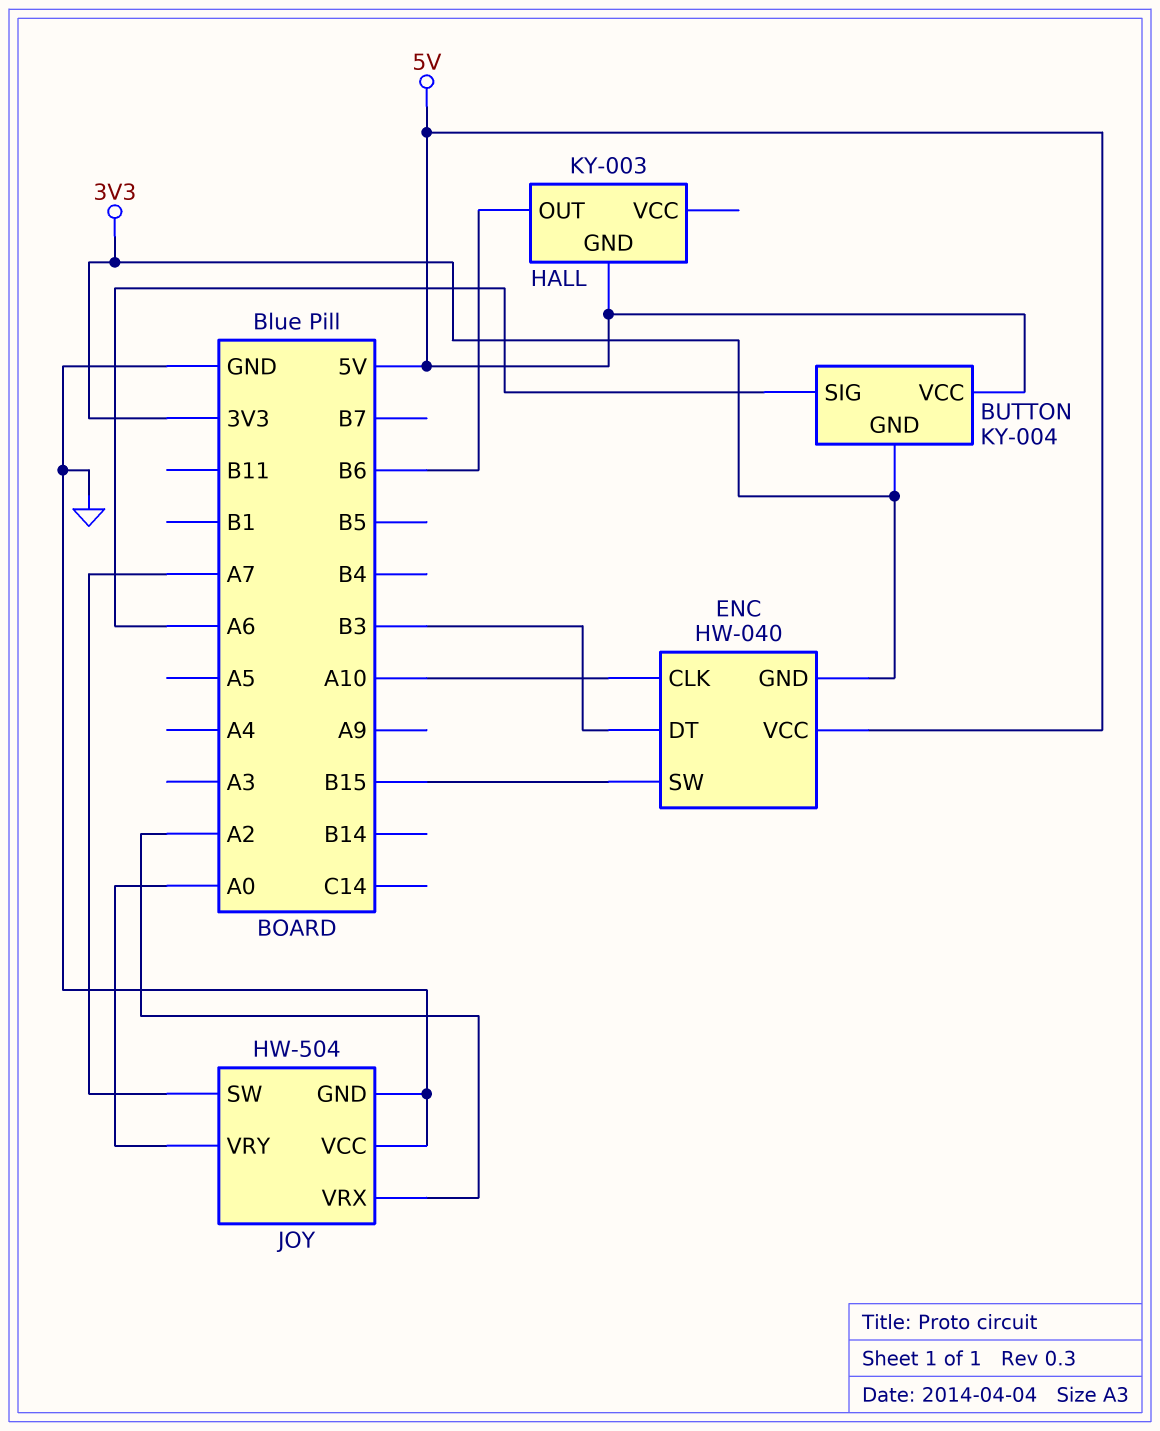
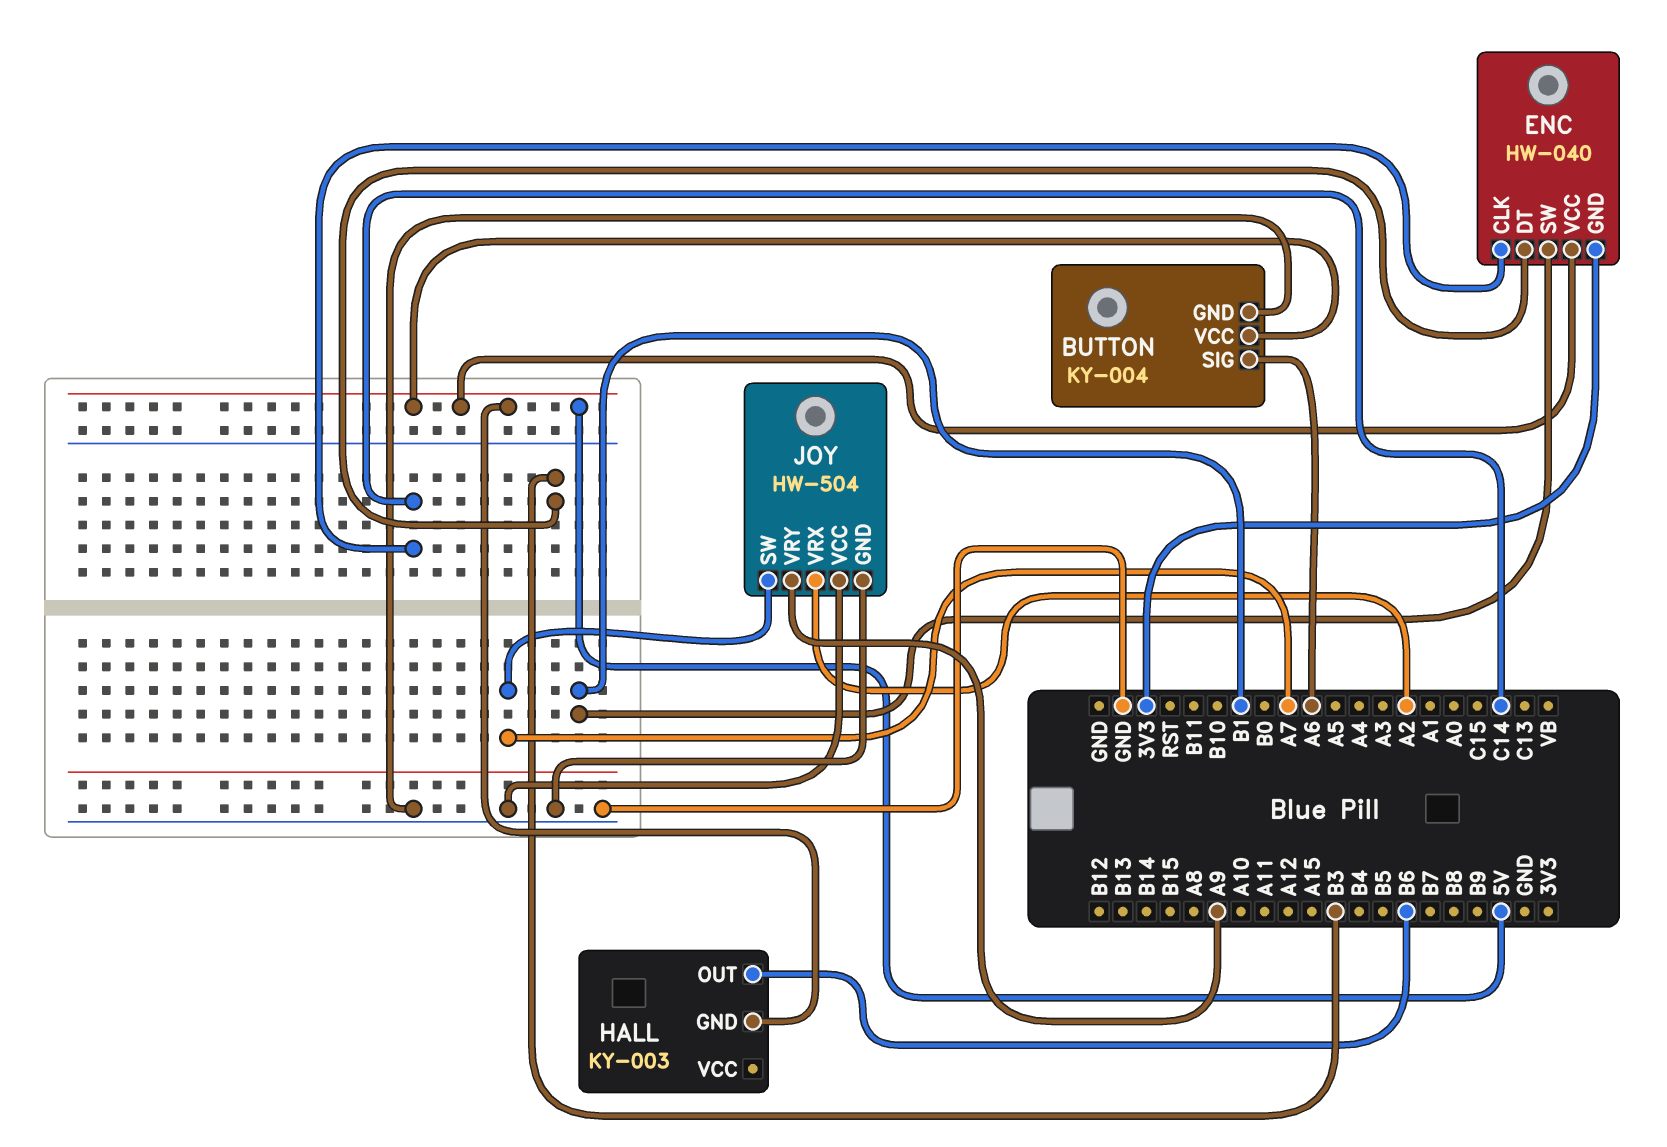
BUTTON pin GND: 3V3 -> GND
ENC pin CLK: A10 -> C14
ENC pin SW: B15 -> B1
JOY pin VRY: A0 -> A9

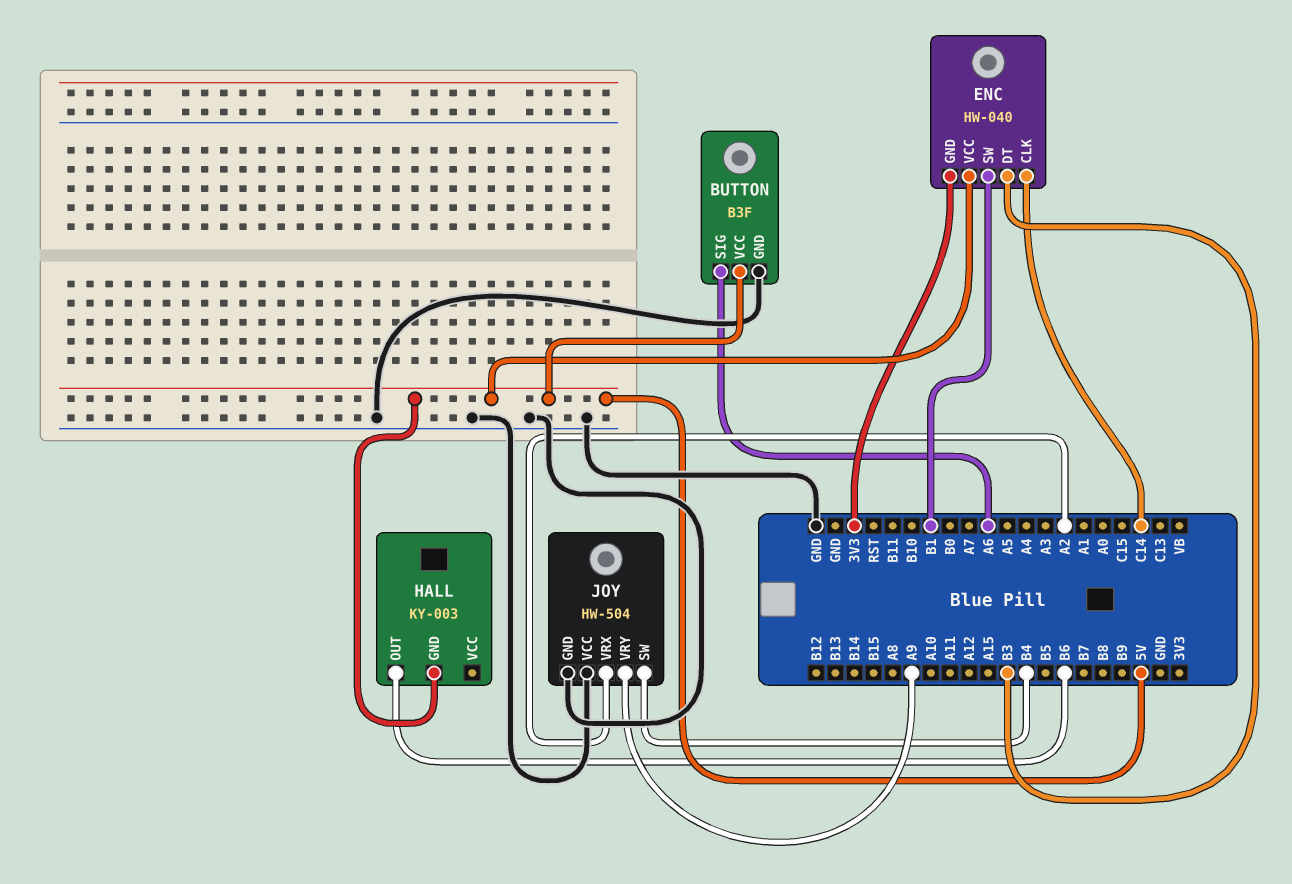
BUTTON: KY-004 -> B3F
JOY pin SW: A7 -> B4

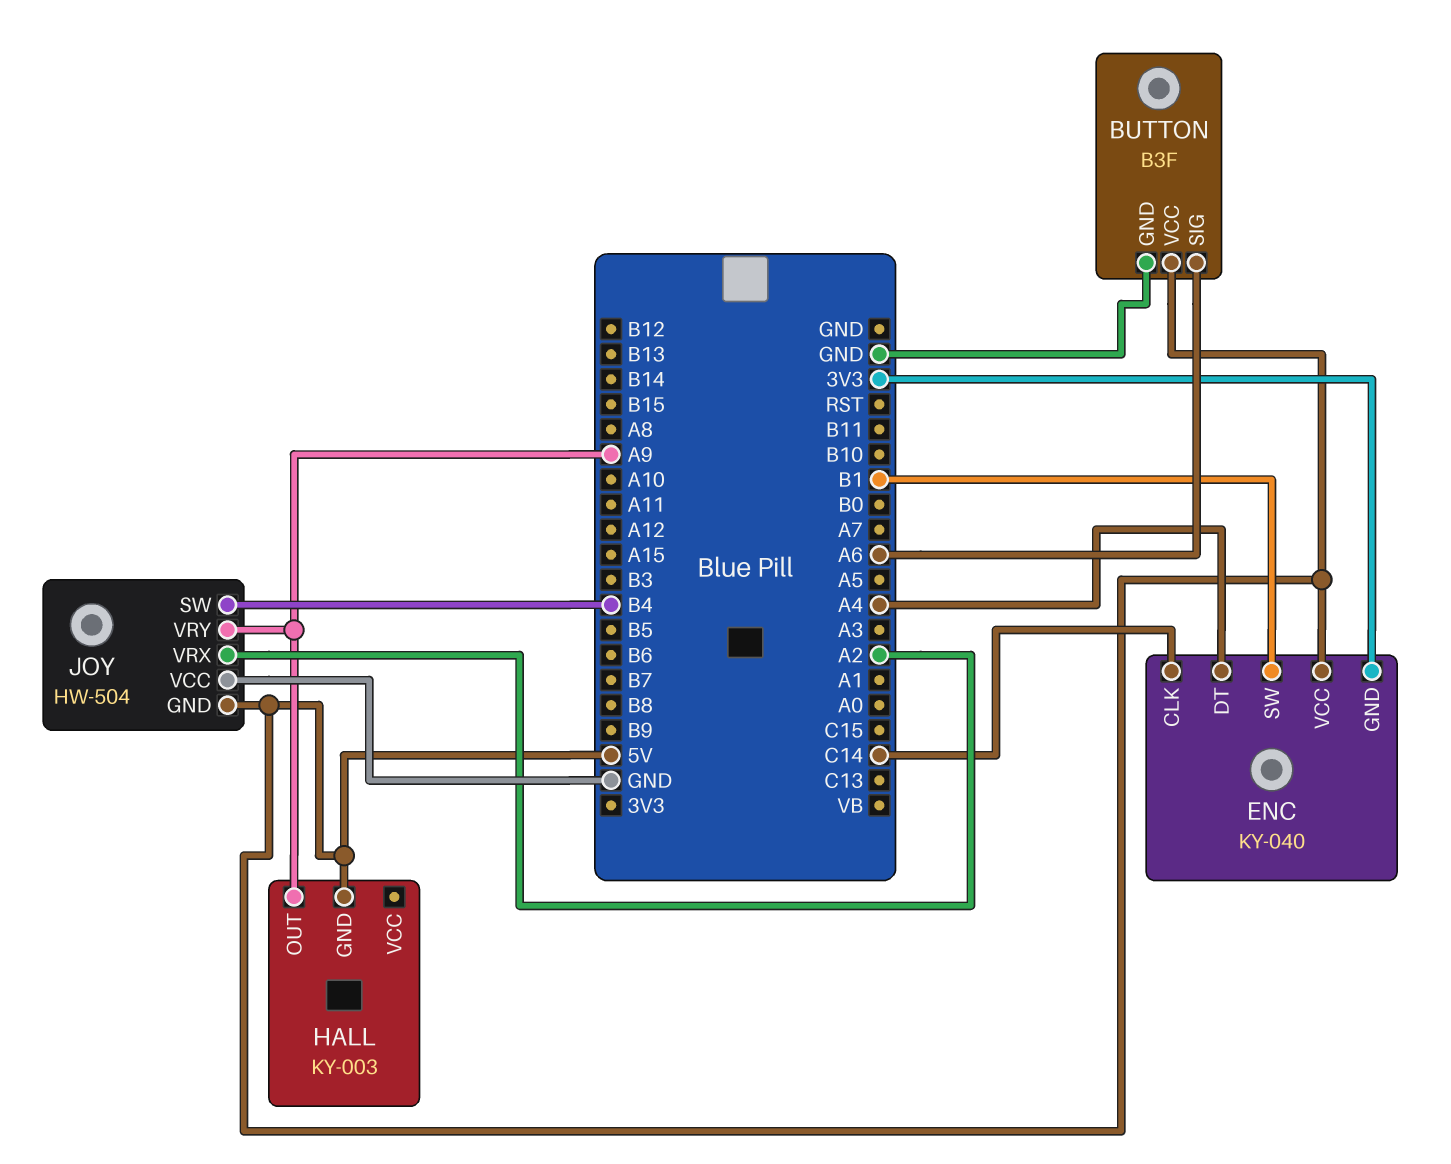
ENC: HW-040 -> KY-040
ENC pin DT: B3 -> A4
HALL pin OUT: B6 -> A9
JOY pin GND: GND -> 5V

